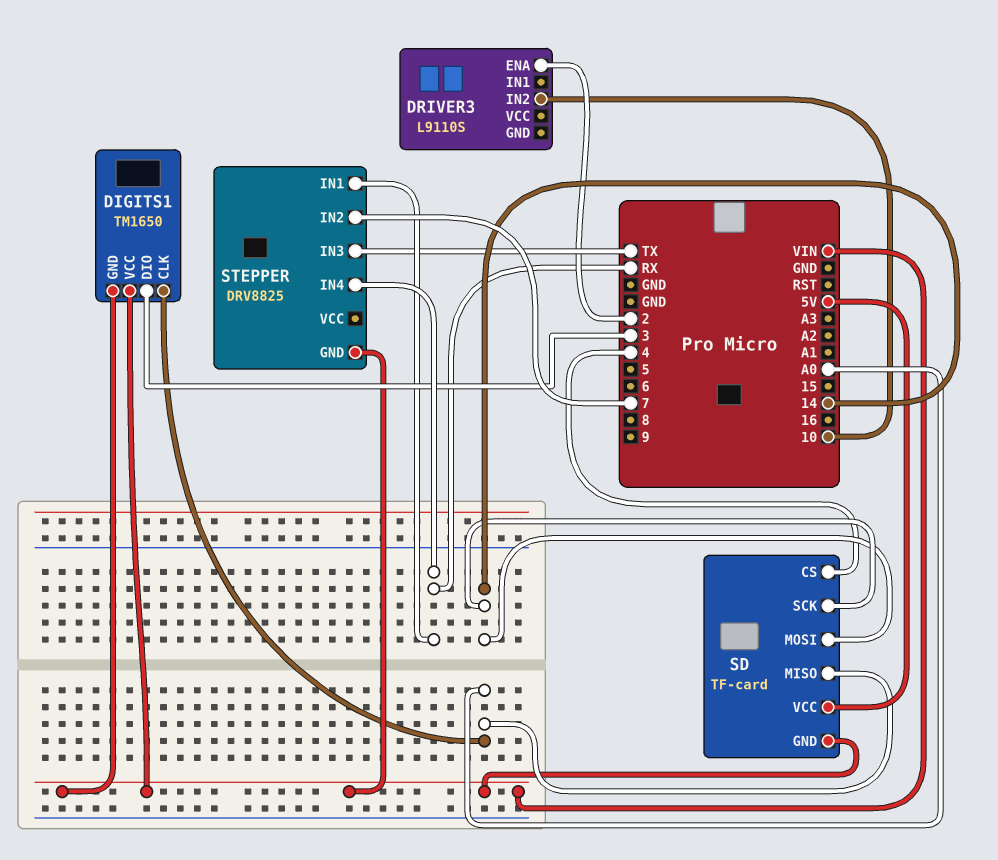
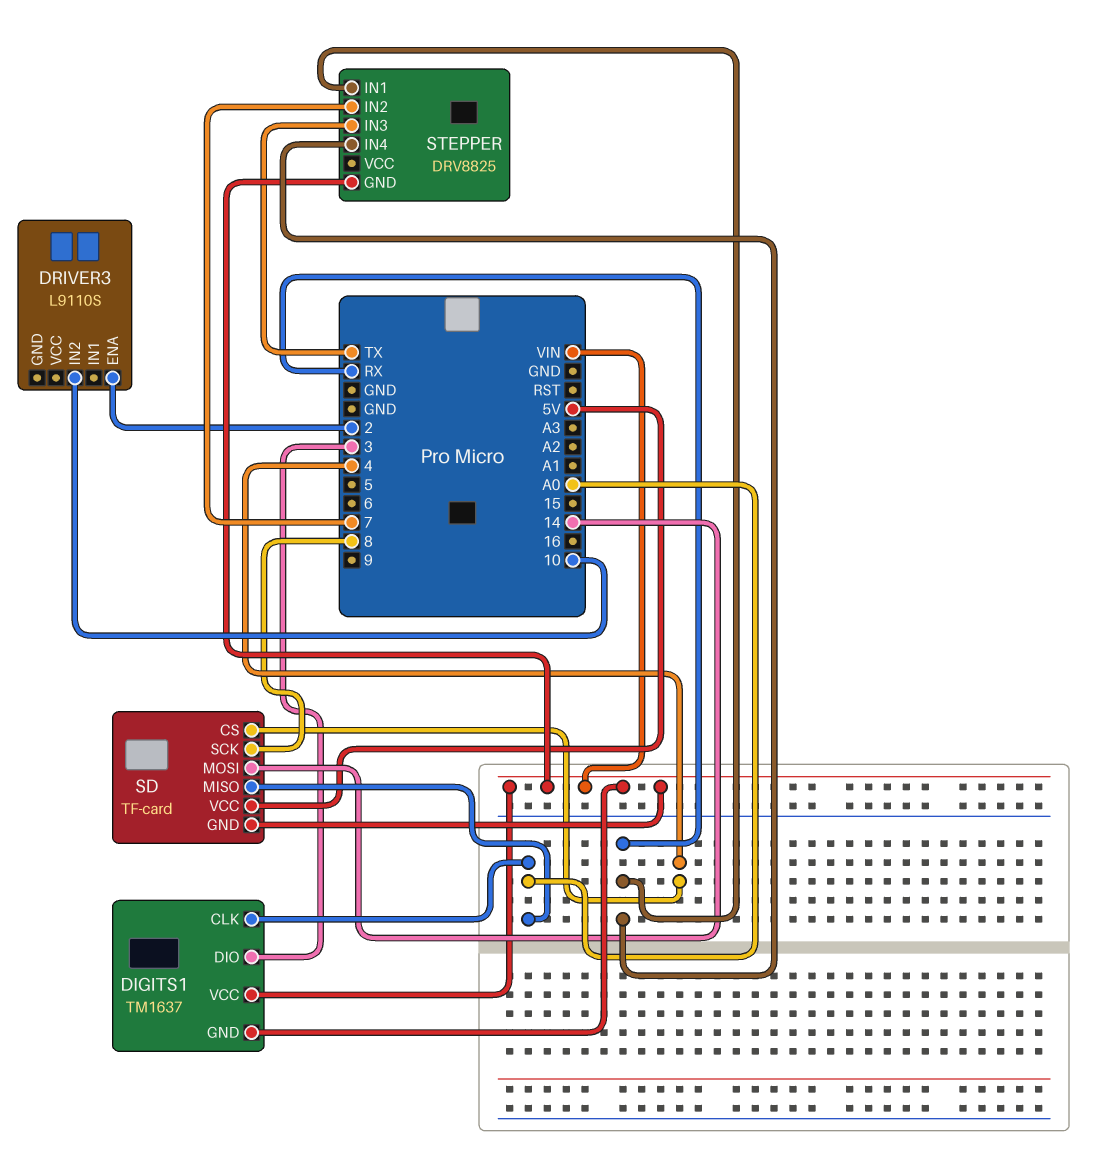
DIGITS1: TM1650 -> TM1637
SD pin SCK: 14 -> 8

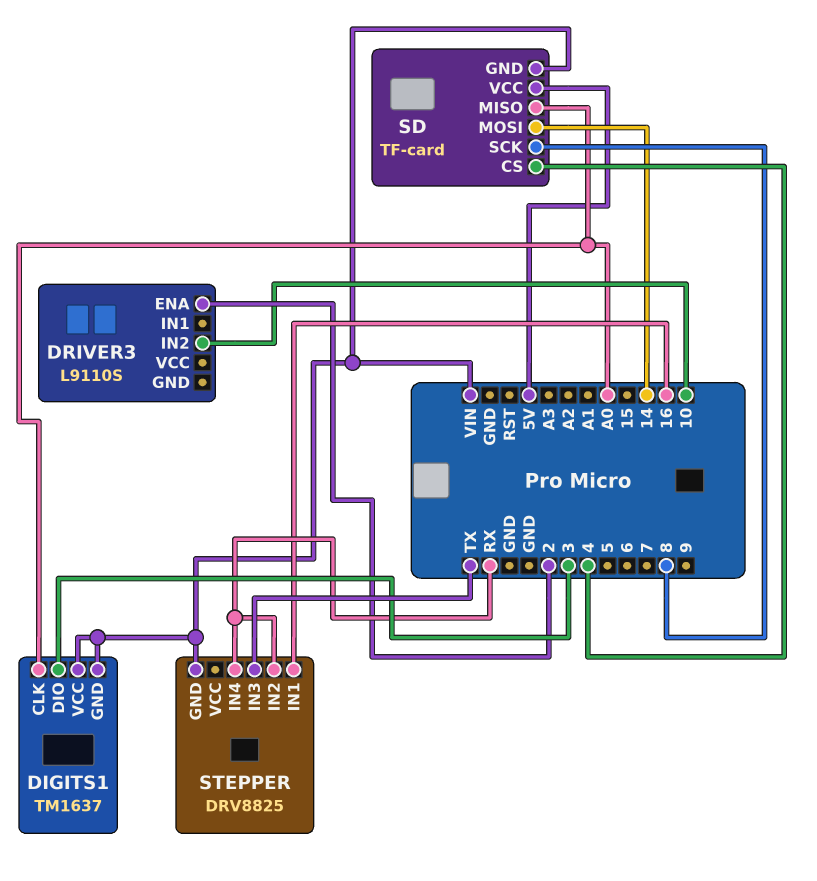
STEPPER pin IN1: RX -> 16
STEPPER pin IN2: 7 -> RX

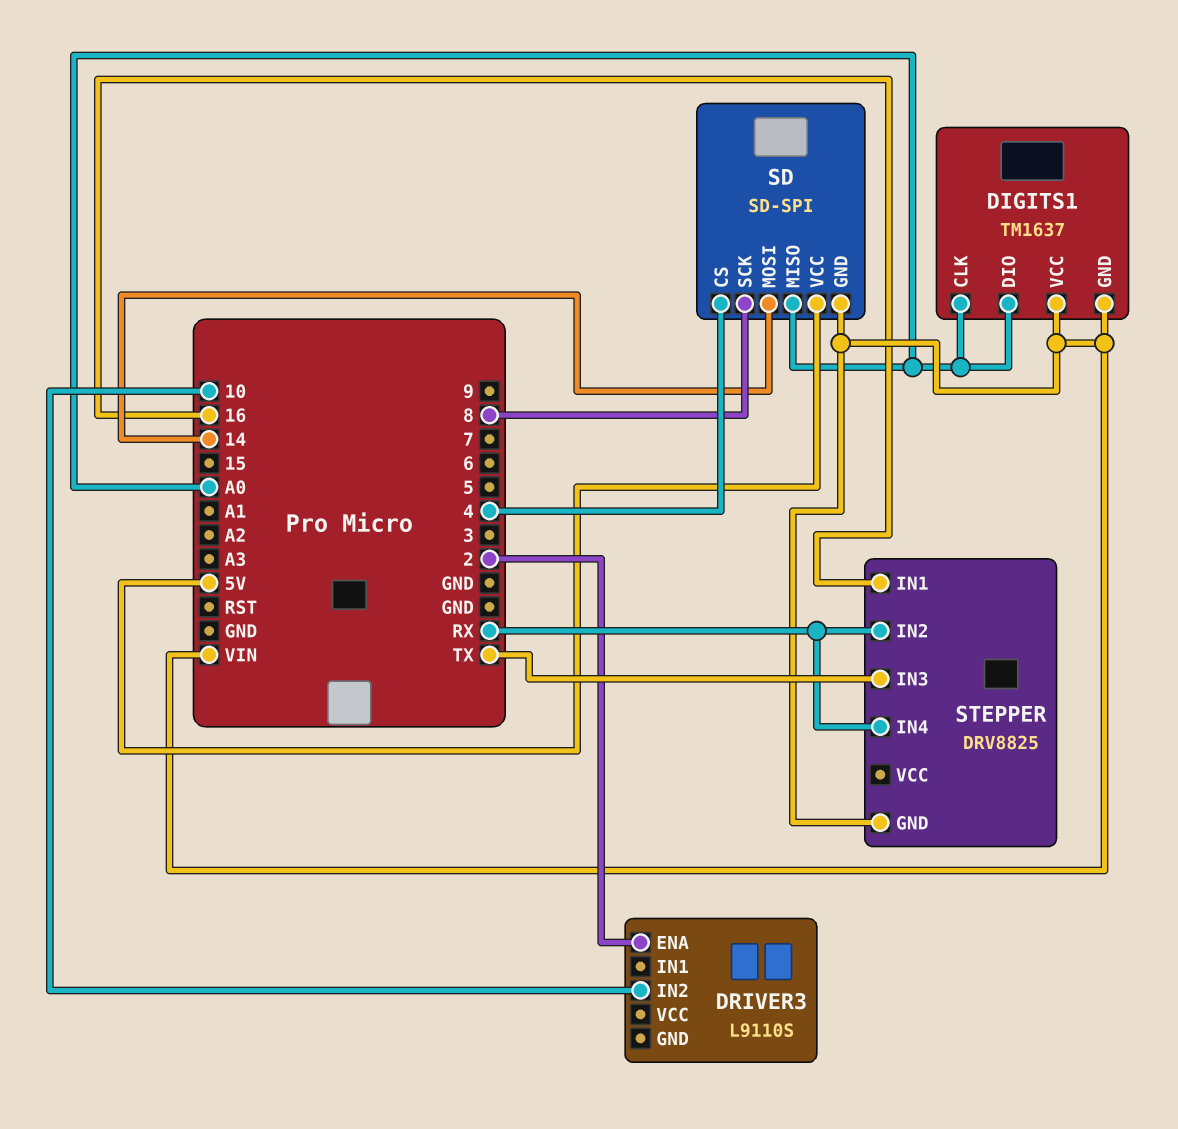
DIGITS1 pin DIO: 3 -> A0
SD: TF-card -> SD-SPI

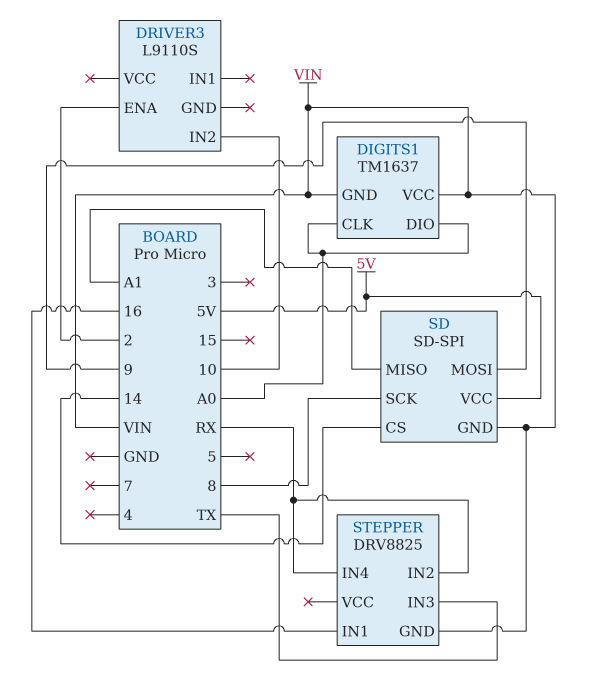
SD pin CS: 4 -> 14
SD pin MISO: A0 -> A1
SD pin MOSI: 14 -> 9

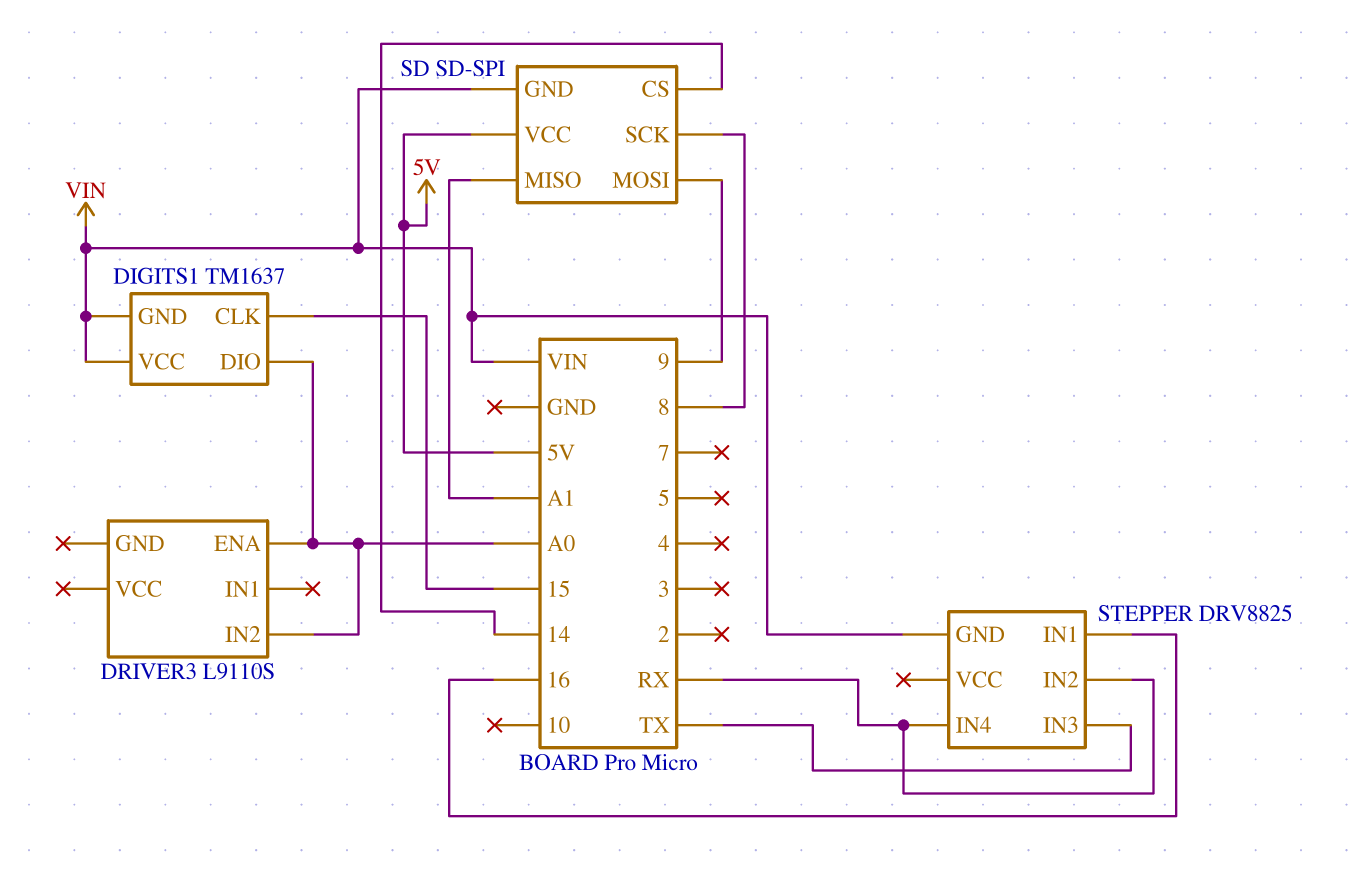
DIGITS1 pin CLK: A0 -> 15
DRIVER3 pin ENA: 2 -> A0
DRIVER3 pin IN2: 10 -> A0

